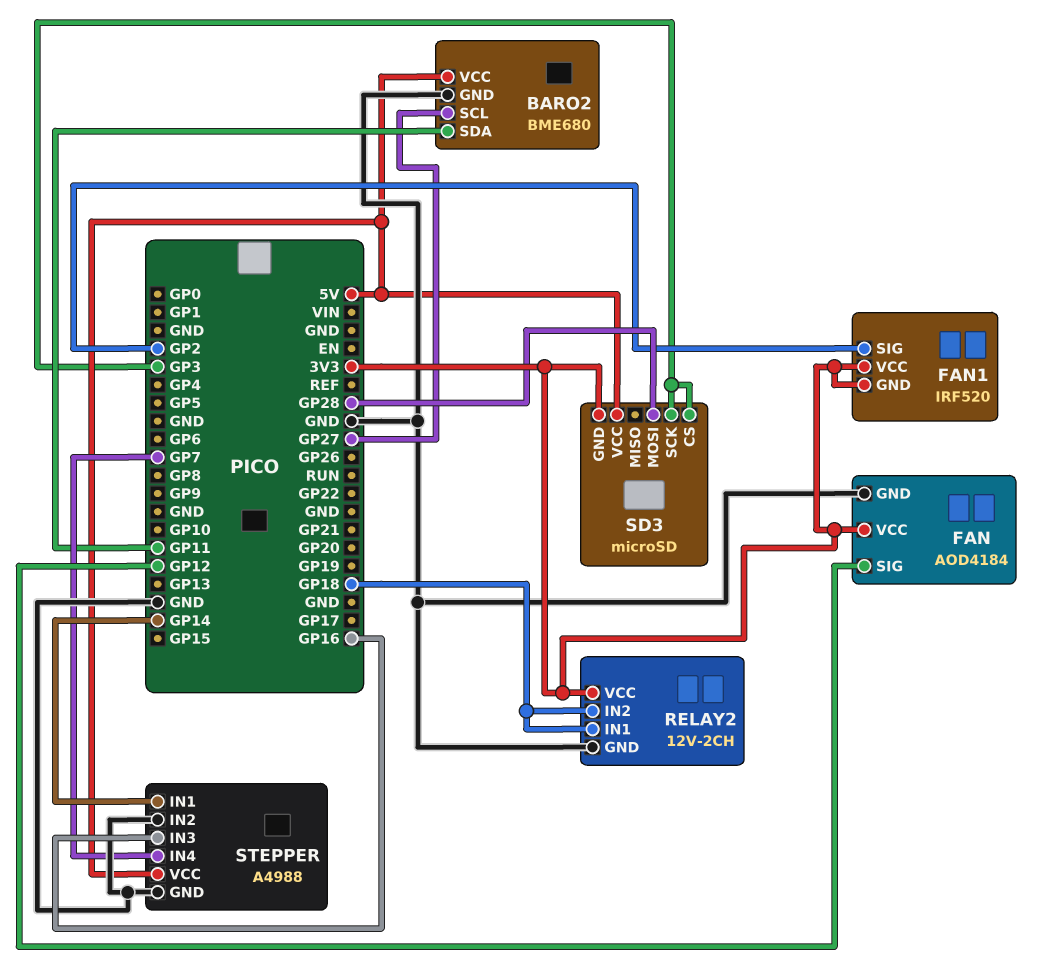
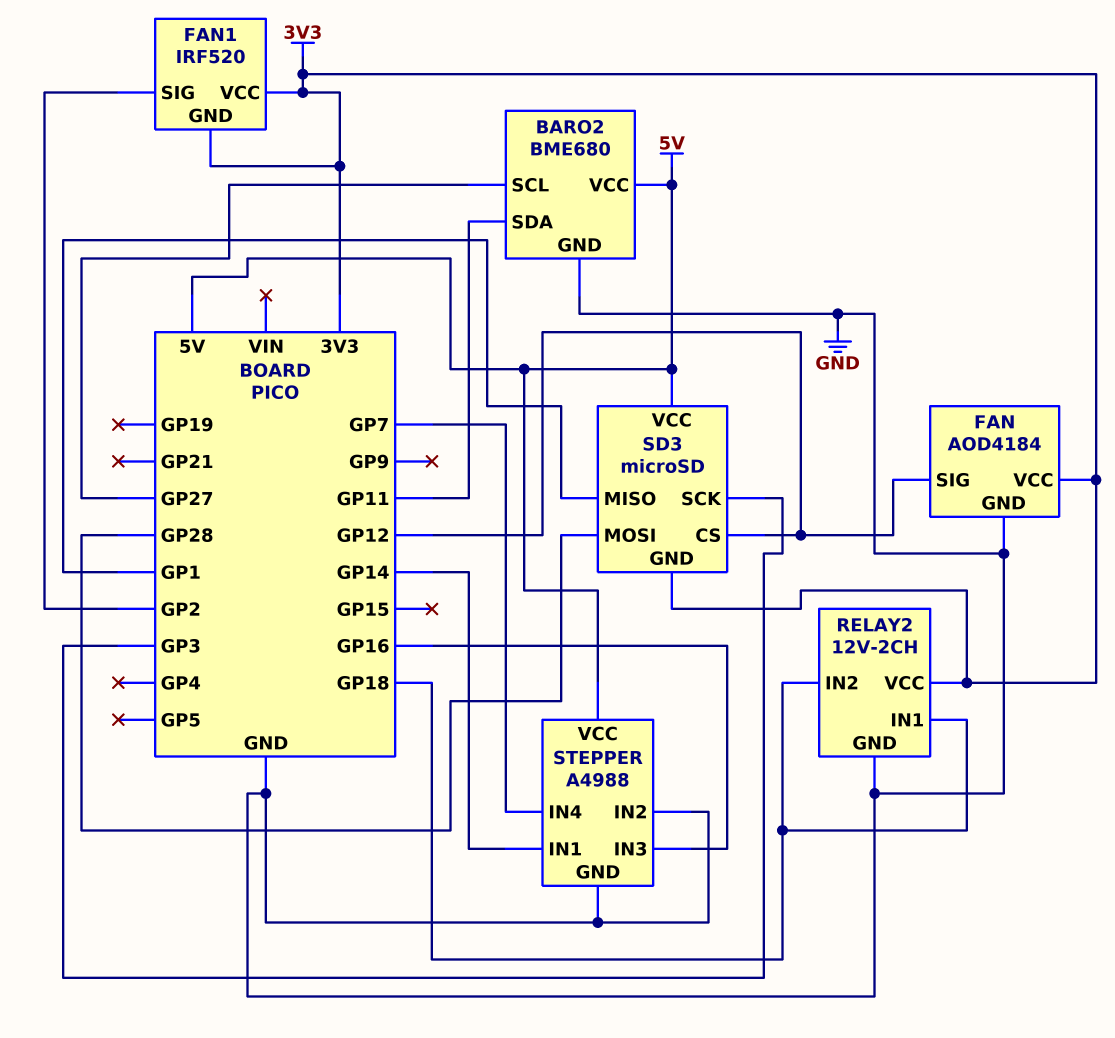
SD3 pin CS: GP3 -> GP12
SD3 pin MISO: none -> GP1

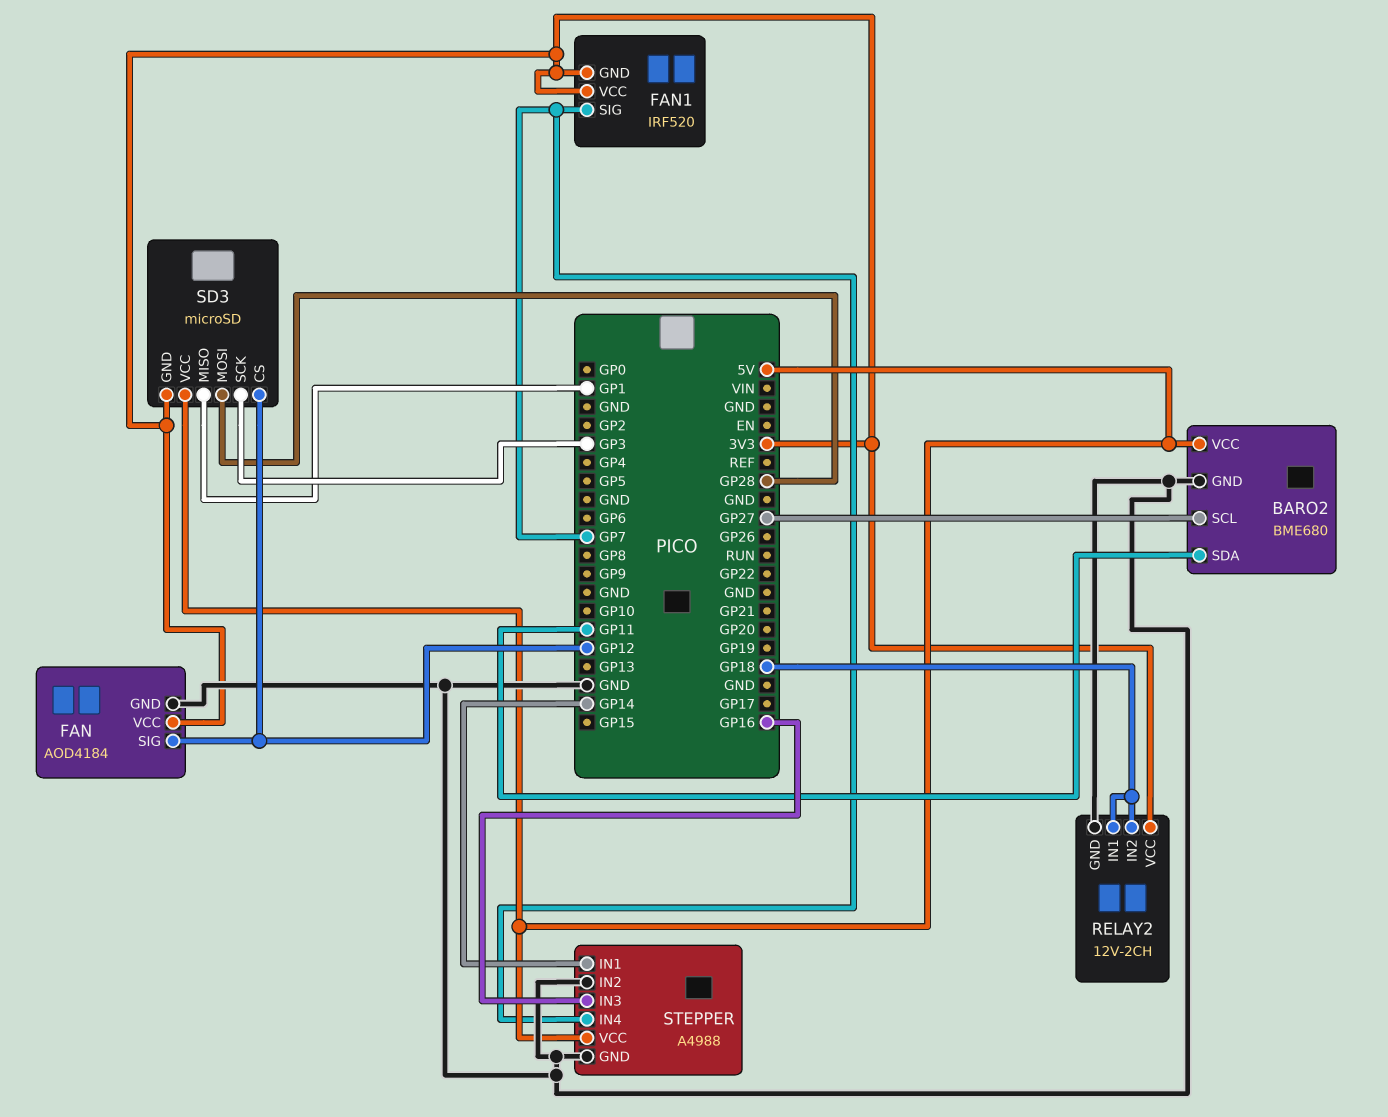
FAN1 pin SIG: GP2 -> GP7

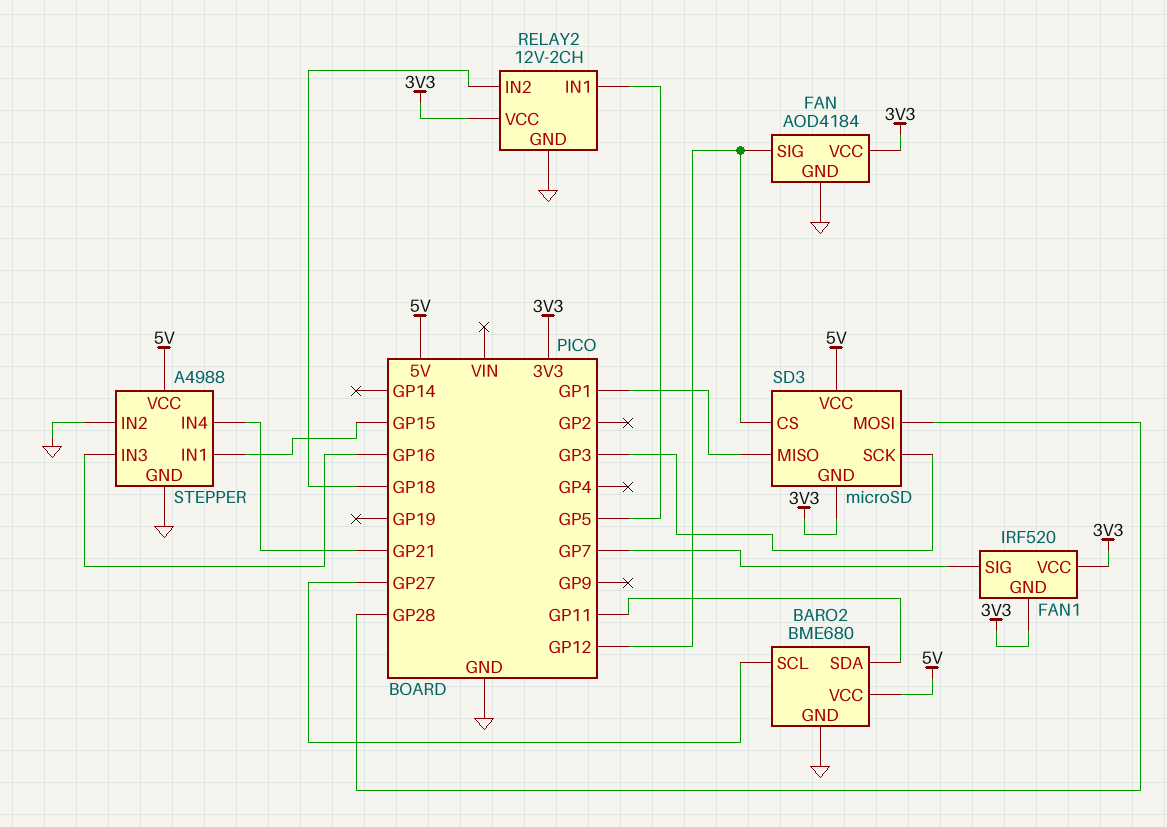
RELAY2 pin IN1: GP18 -> GP5
STEPPER pin IN1: GP14 -> GP15
STEPPER pin IN4: GP7 -> GP21

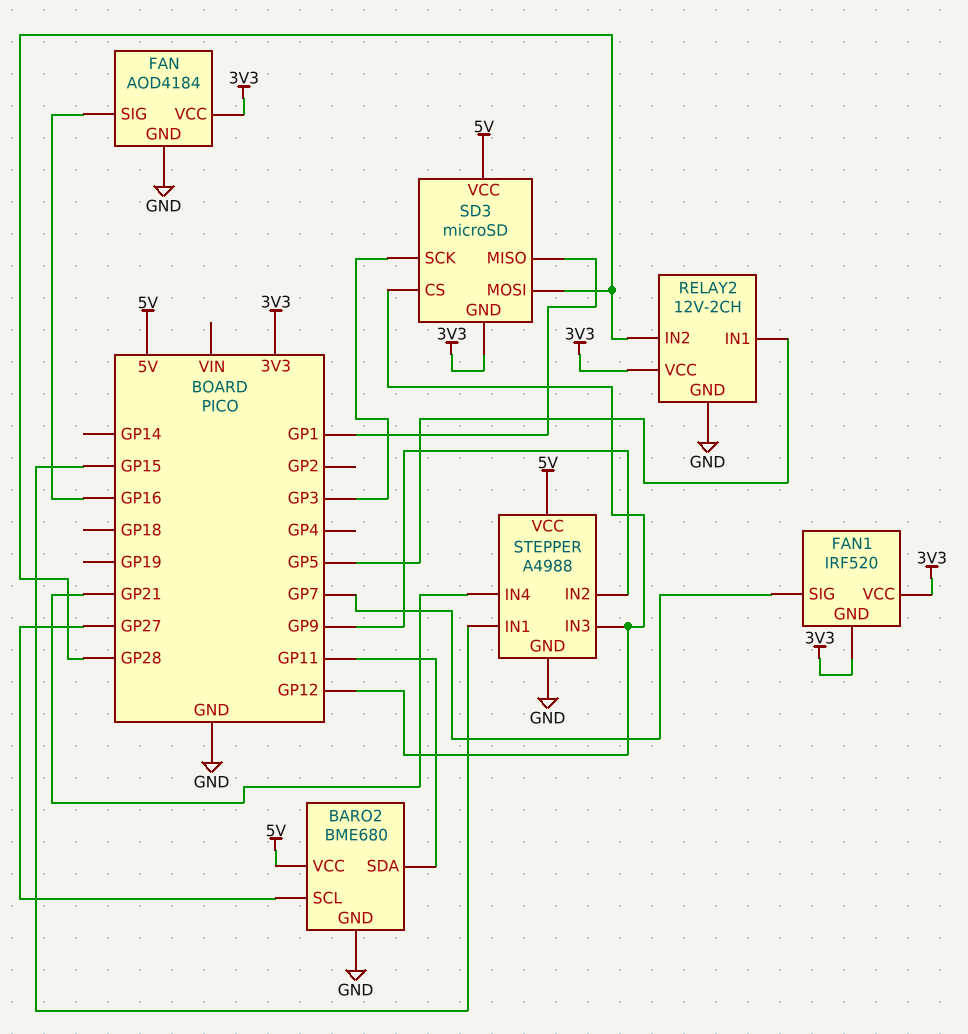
FAN pin SIG: GP12 -> GP16
RELAY2 pin IN2: GP18 -> GP28
STEPPER pin IN2: GND -> GP9
STEPPER pin IN3: GP16 -> GP12

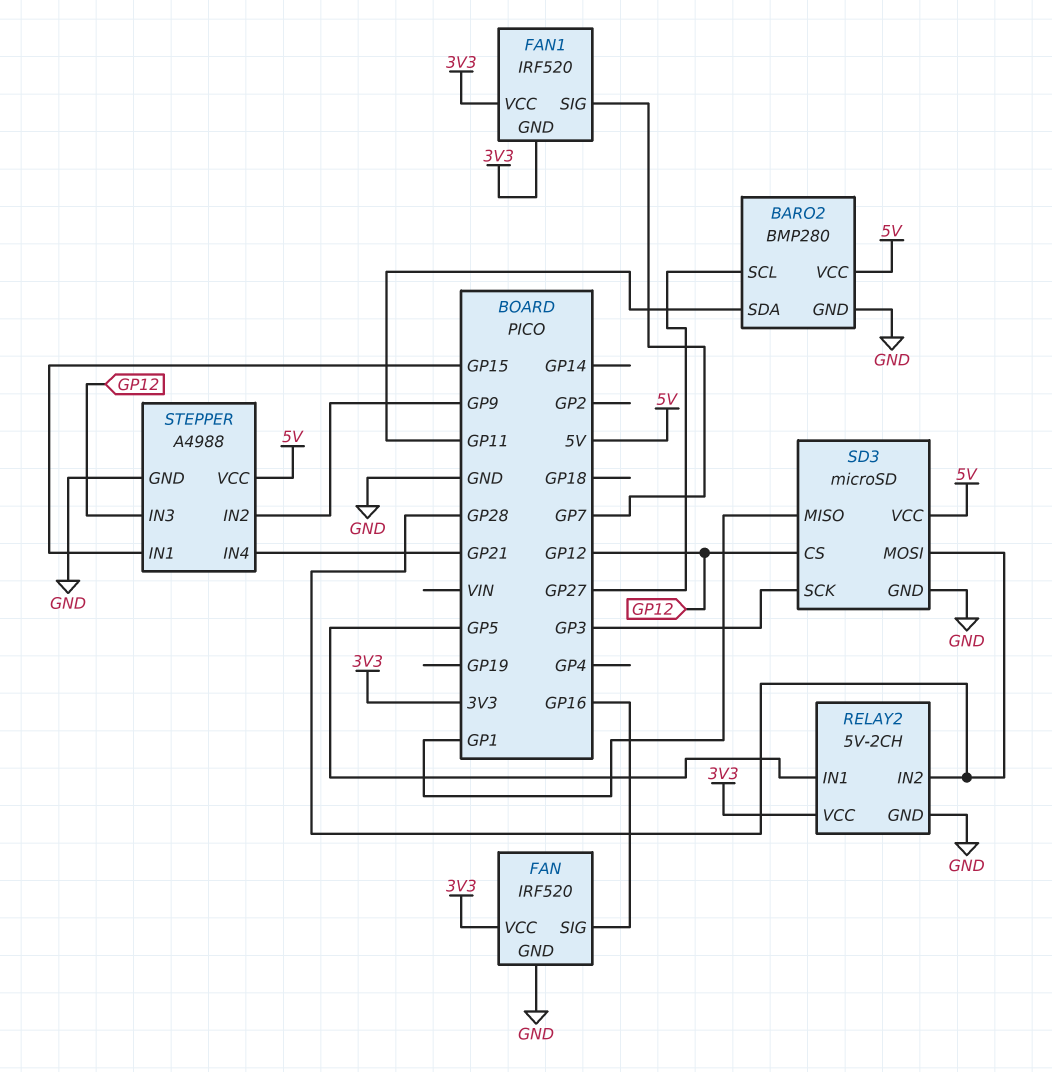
BARO2: BME680 -> BMP280
FAN: AOD4184 -> IRF520
RELAY2: 12V-2CH -> 5V-2CH
SD3 pin GND: 3V3 -> GND

